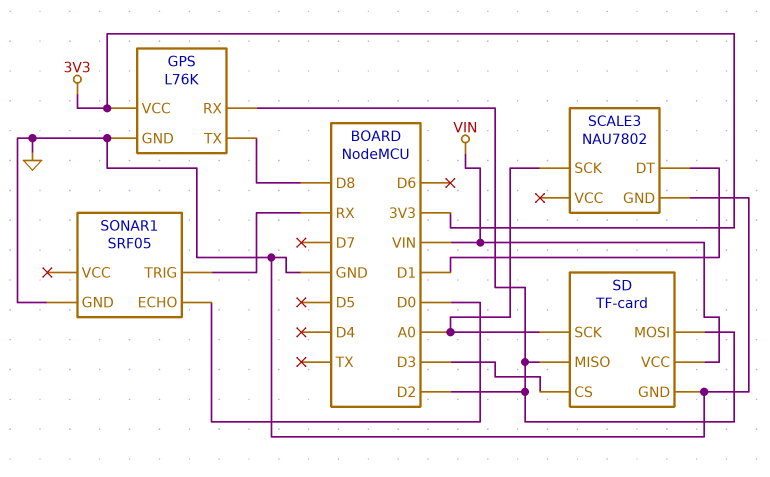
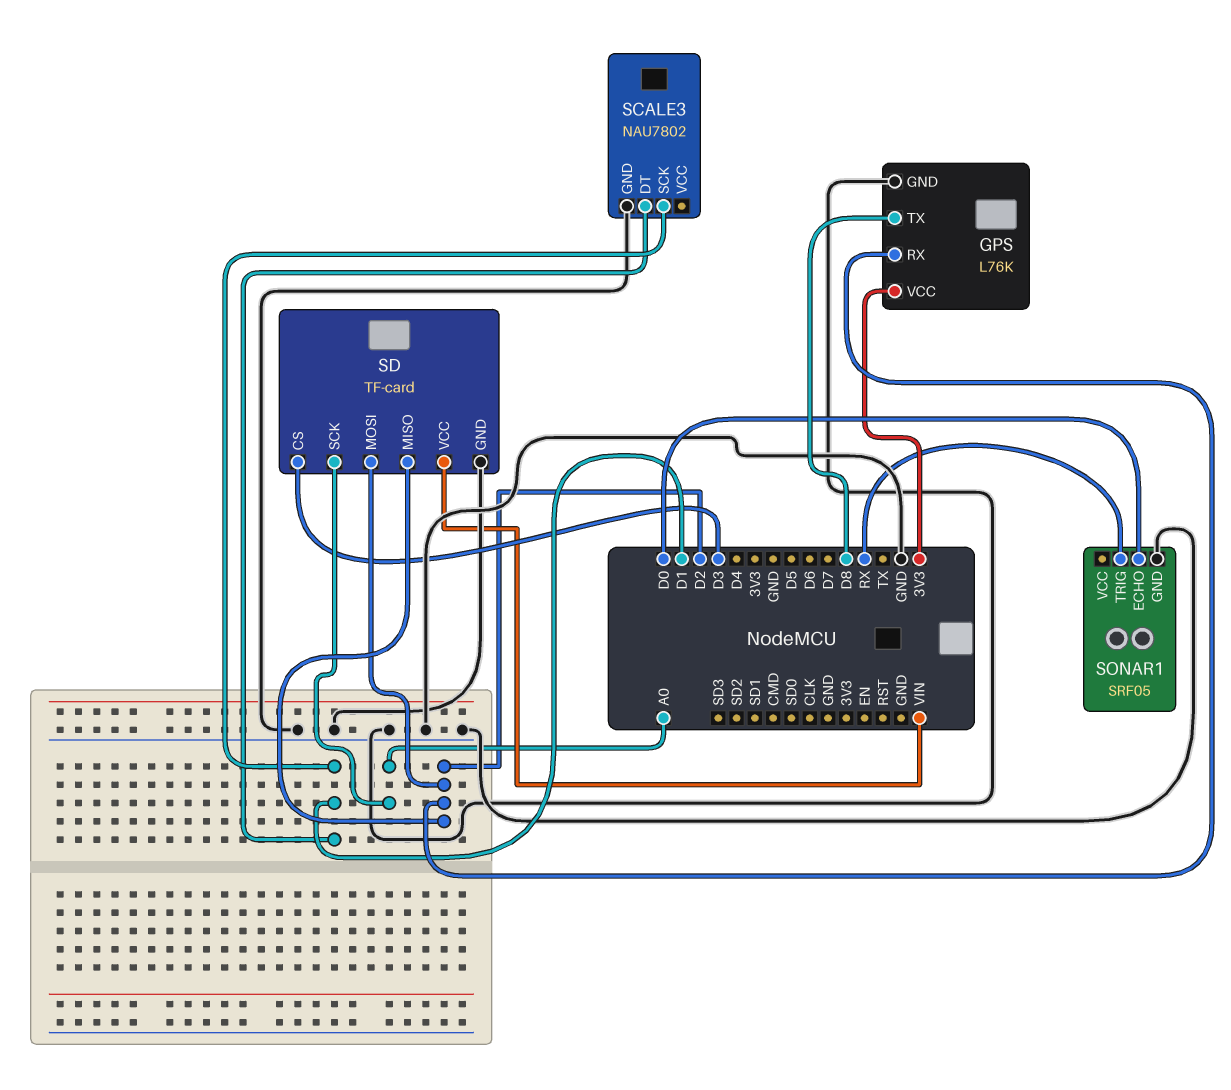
SCALE3 pin SCK: A0 -> D1

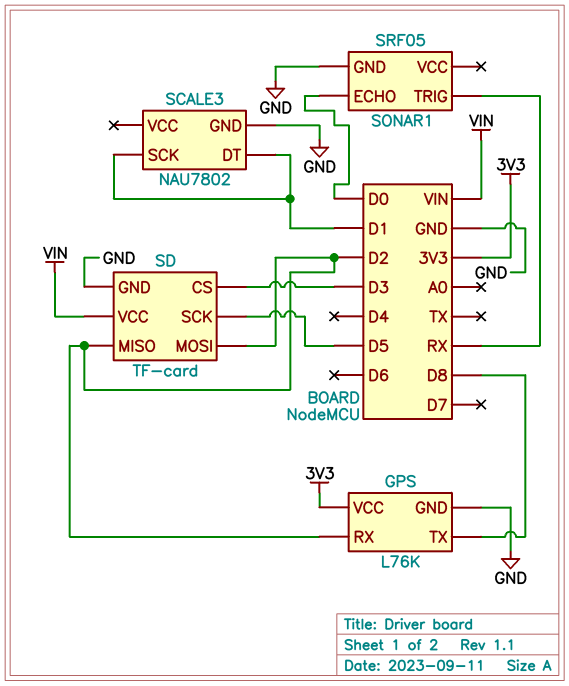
SD pin SCK: A0 -> D5

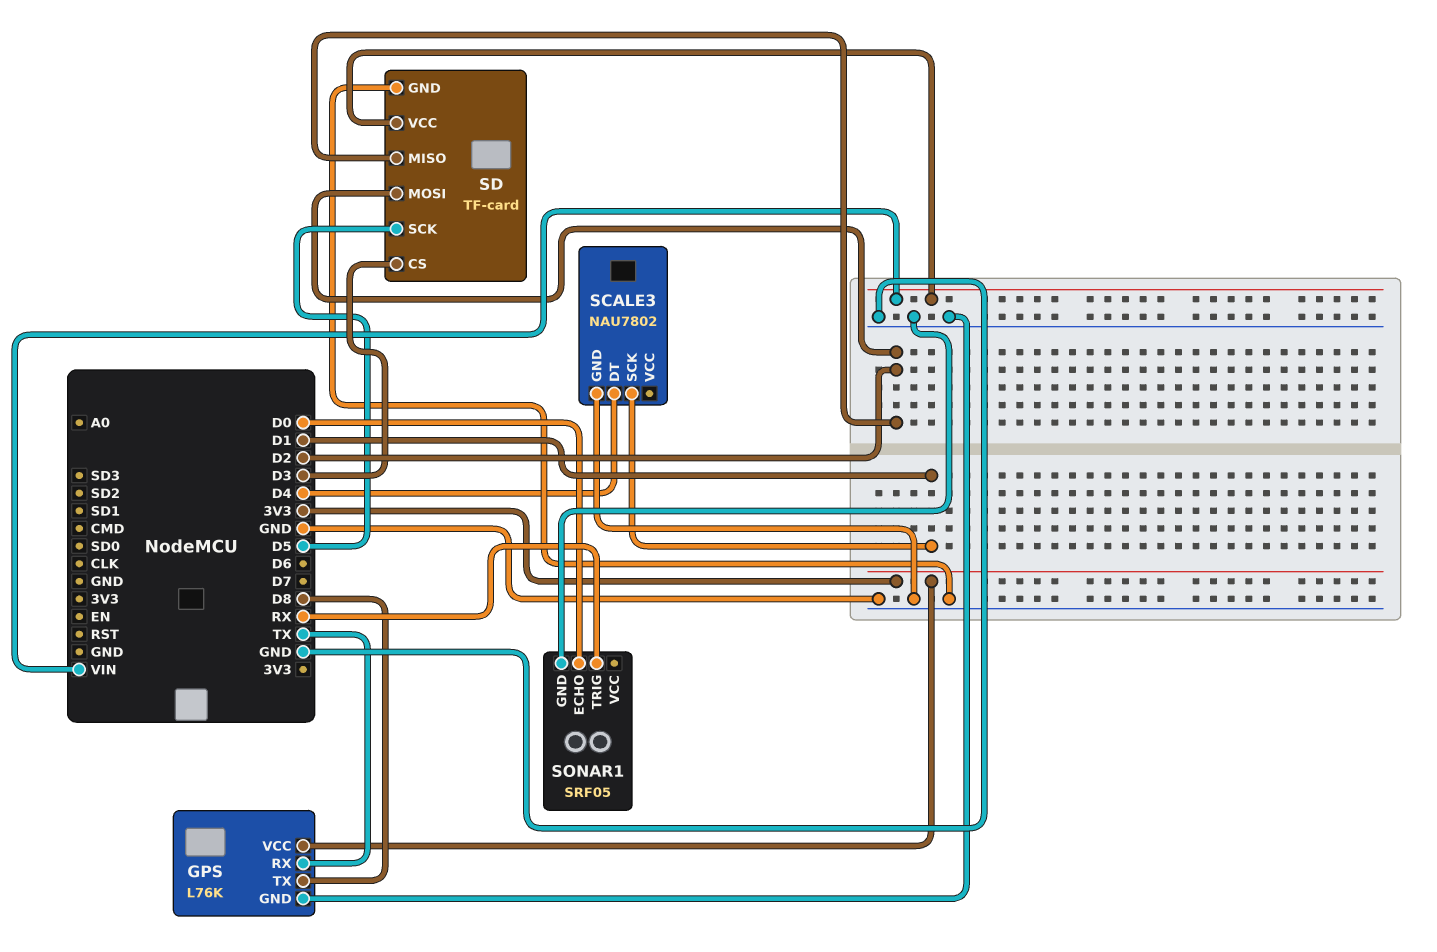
GPS pin RX: D2 -> TX
SCALE3 pin DT: D1 -> D4

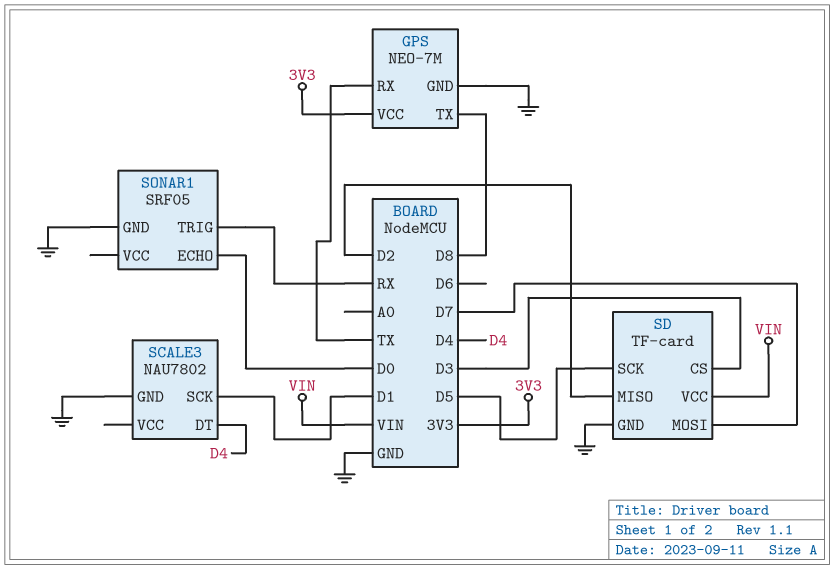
GPS: L76K -> NEO-7M
SD pin MOSI: D2 -> D7

